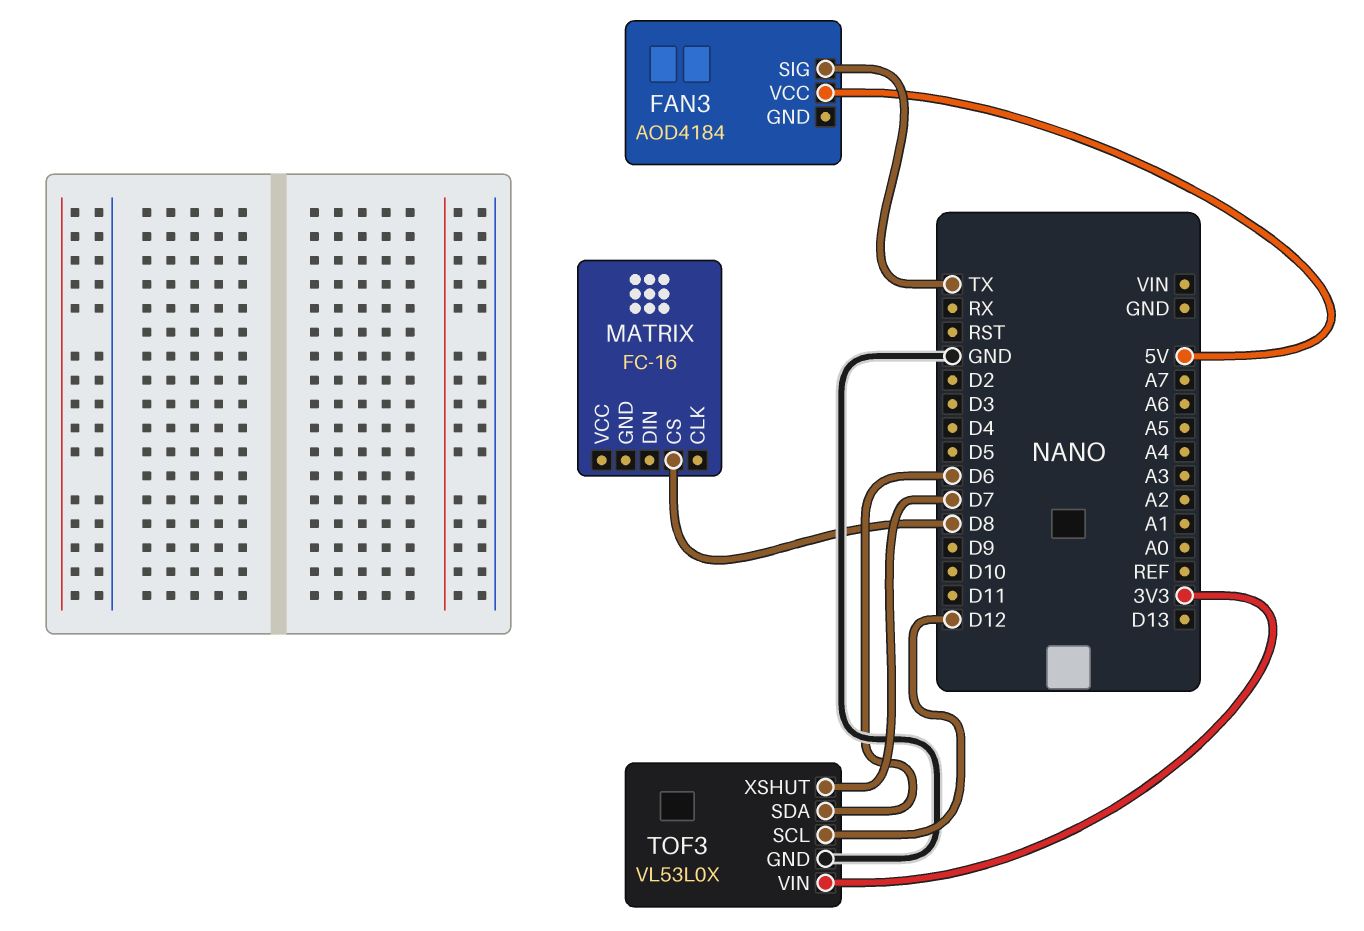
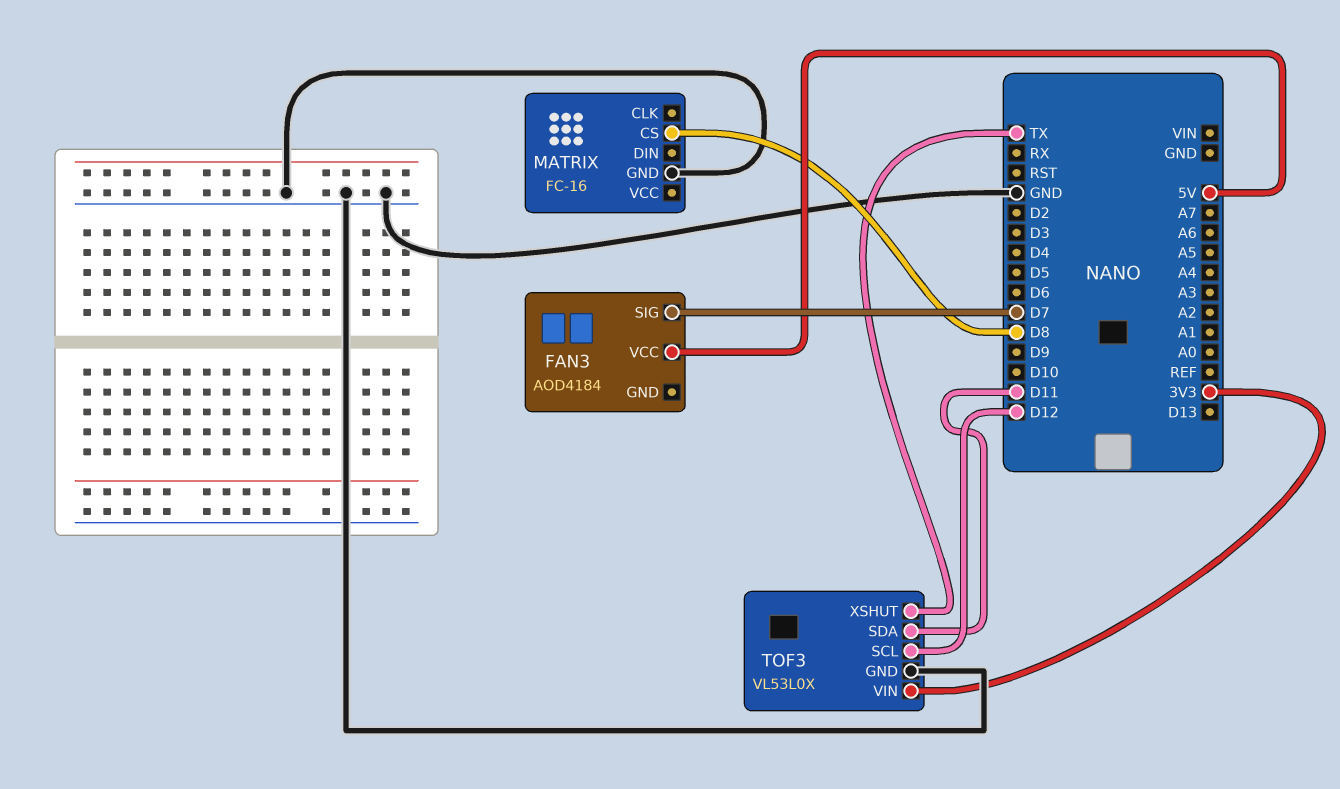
FAN3 pin SIG: TX -> D7
MATRIX pin GND: none -> GND
TOF3 pin SDA: D6 -> D11
TOF3 pin XSHUT: D7 -> TX

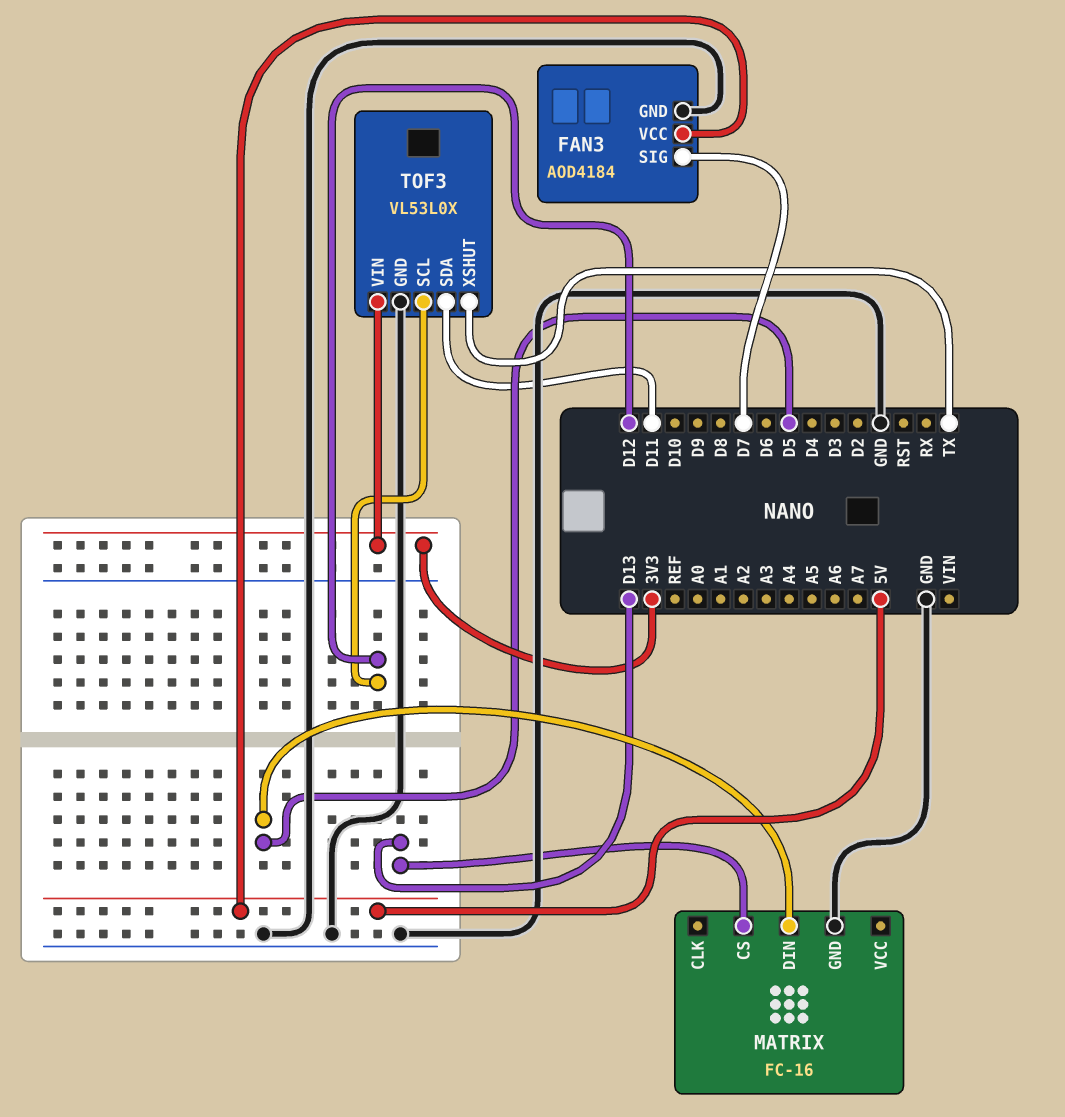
FAN3 pin GND: none -> GND
MATRIX pin CS: D8 -> D13
MATRIX pin DIN: none -> D5

